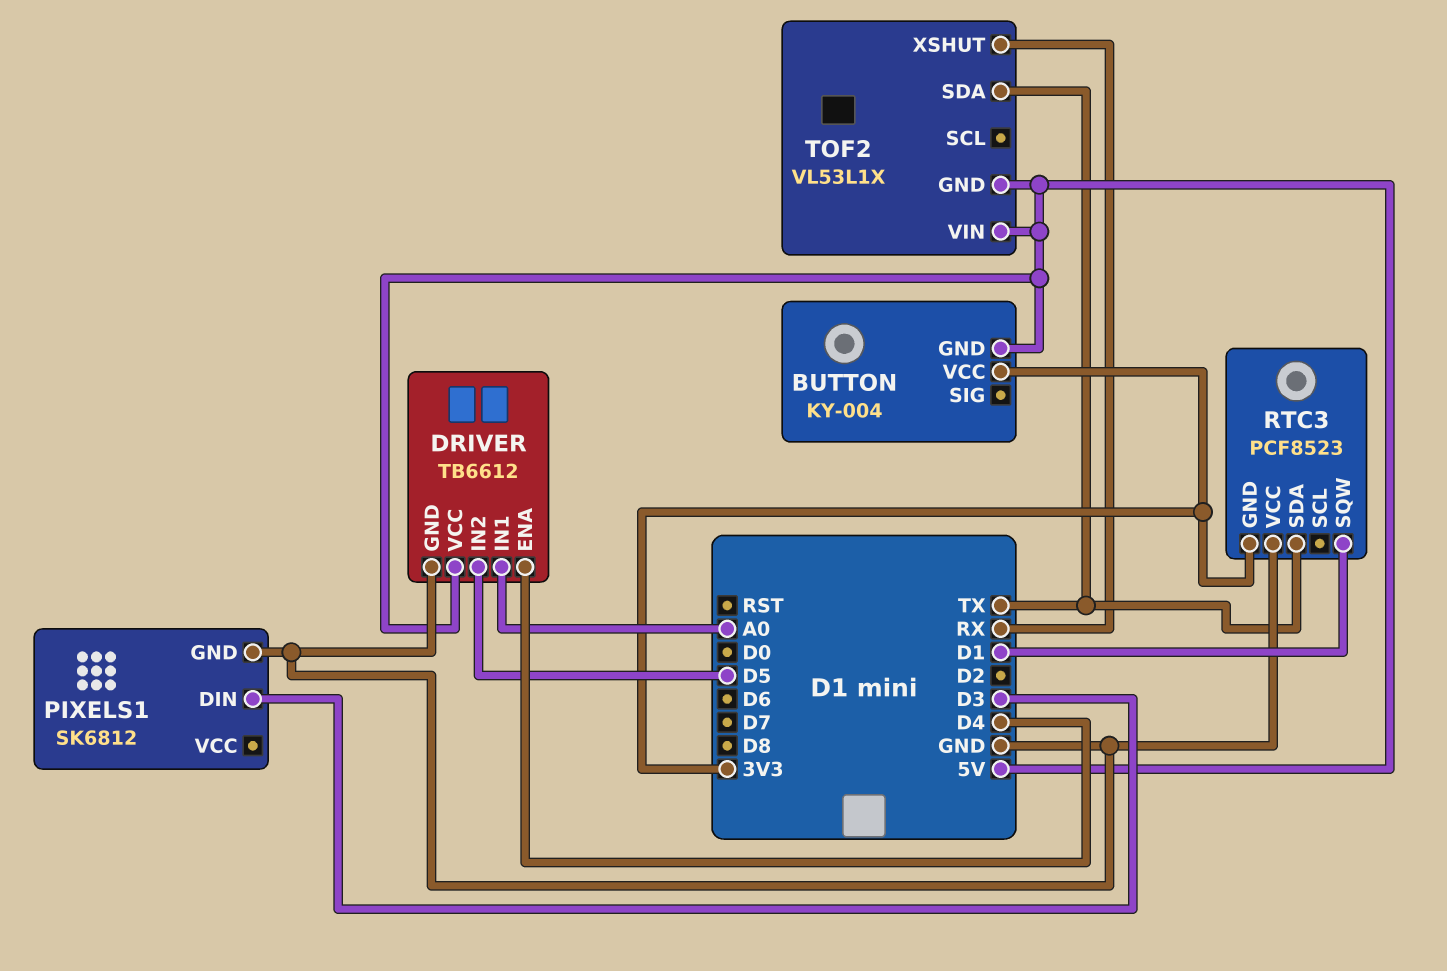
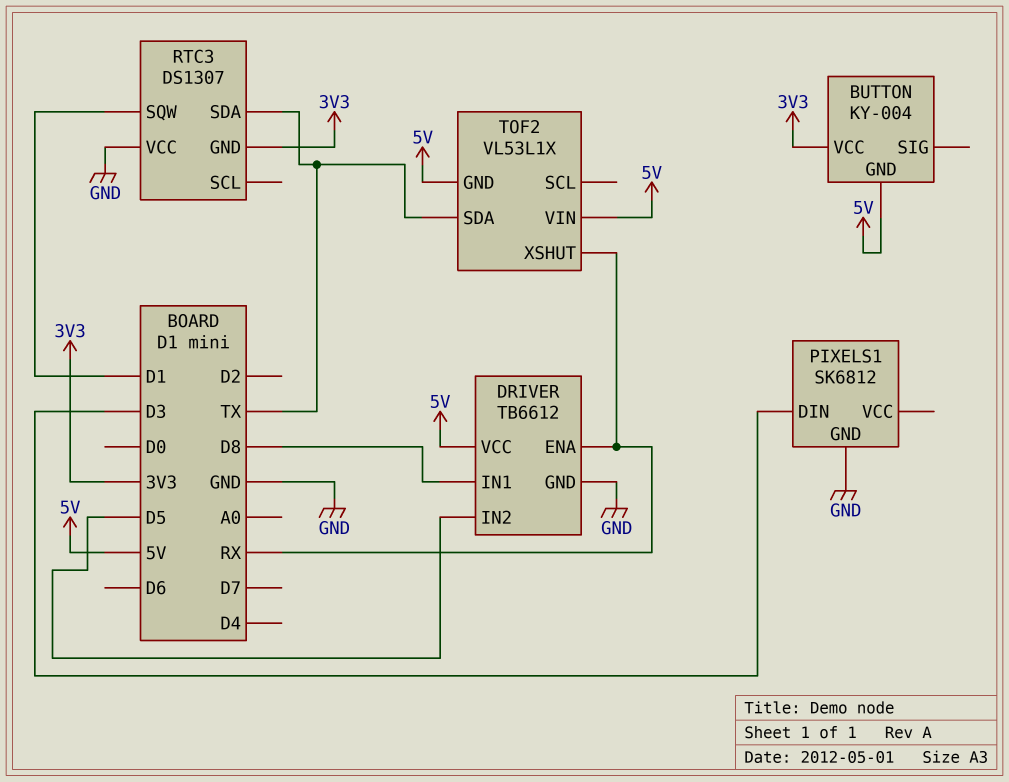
DRIVER pin ENA: D4 -> RX
DRIVER pin IN1: A0 -> D8
RTC3: PCF8523 -> DS1307

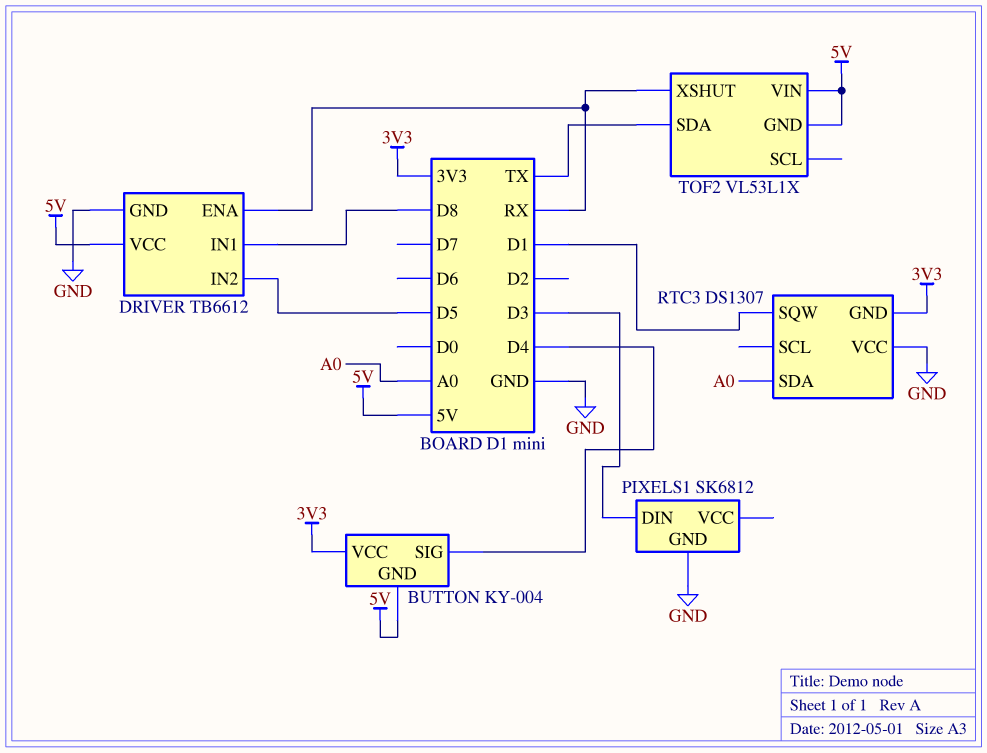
BUTTON pin SIG: none -> D4
RTC3 pin SDA: TX -> A0

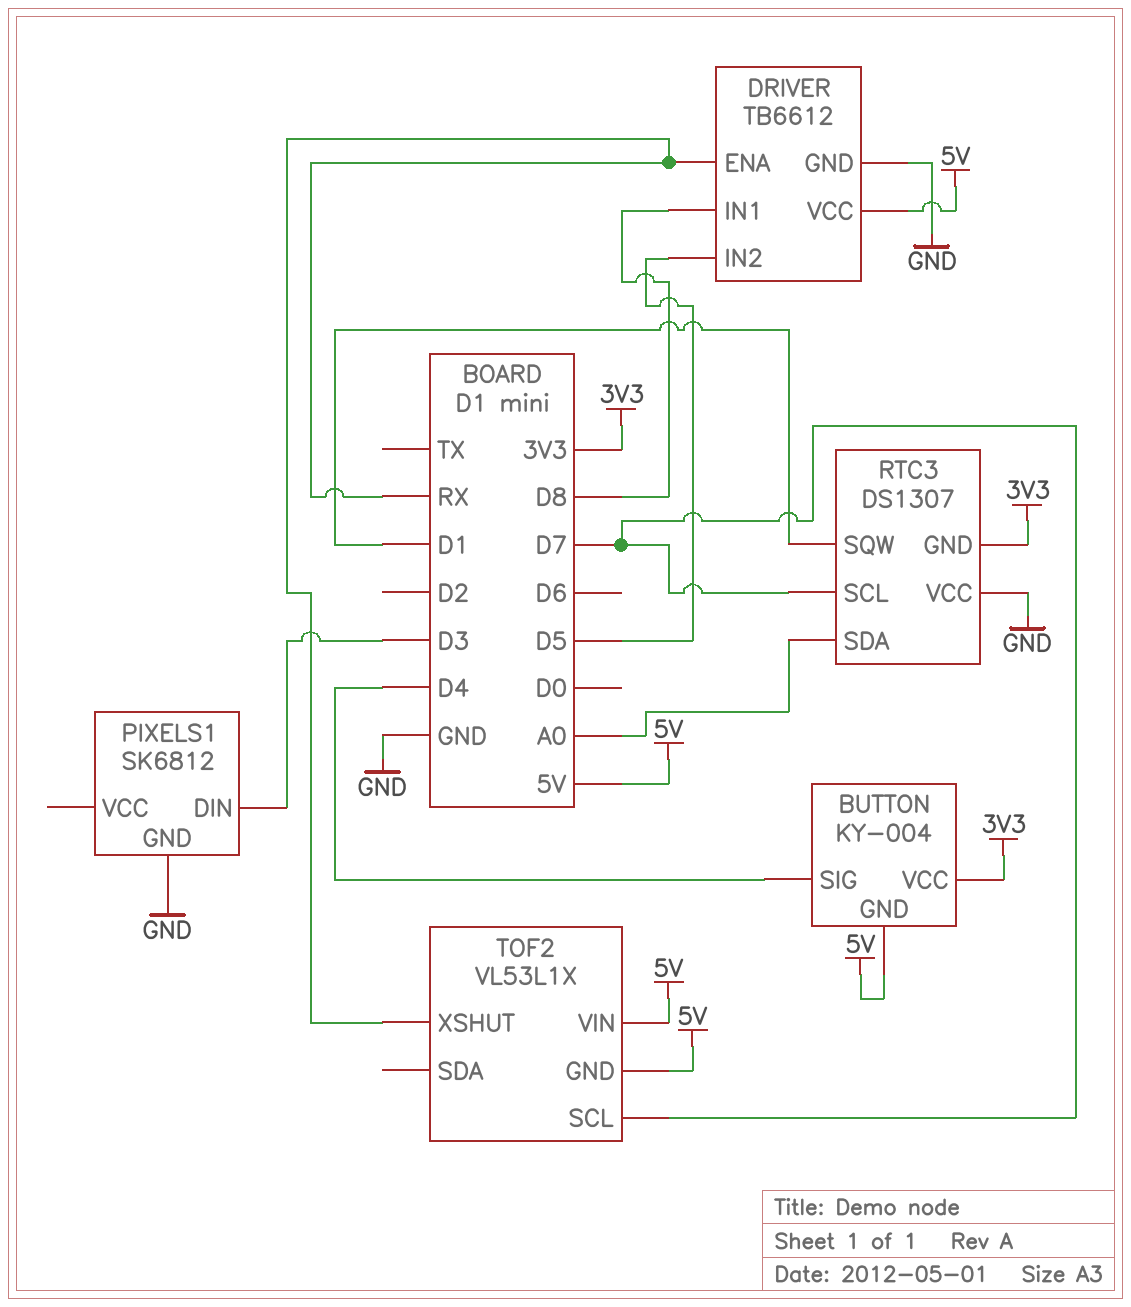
RTC3 pin SCL: none -> D7
TOF2 pin SCL: none -> D7
TOF2 pin SDA: TX -> none

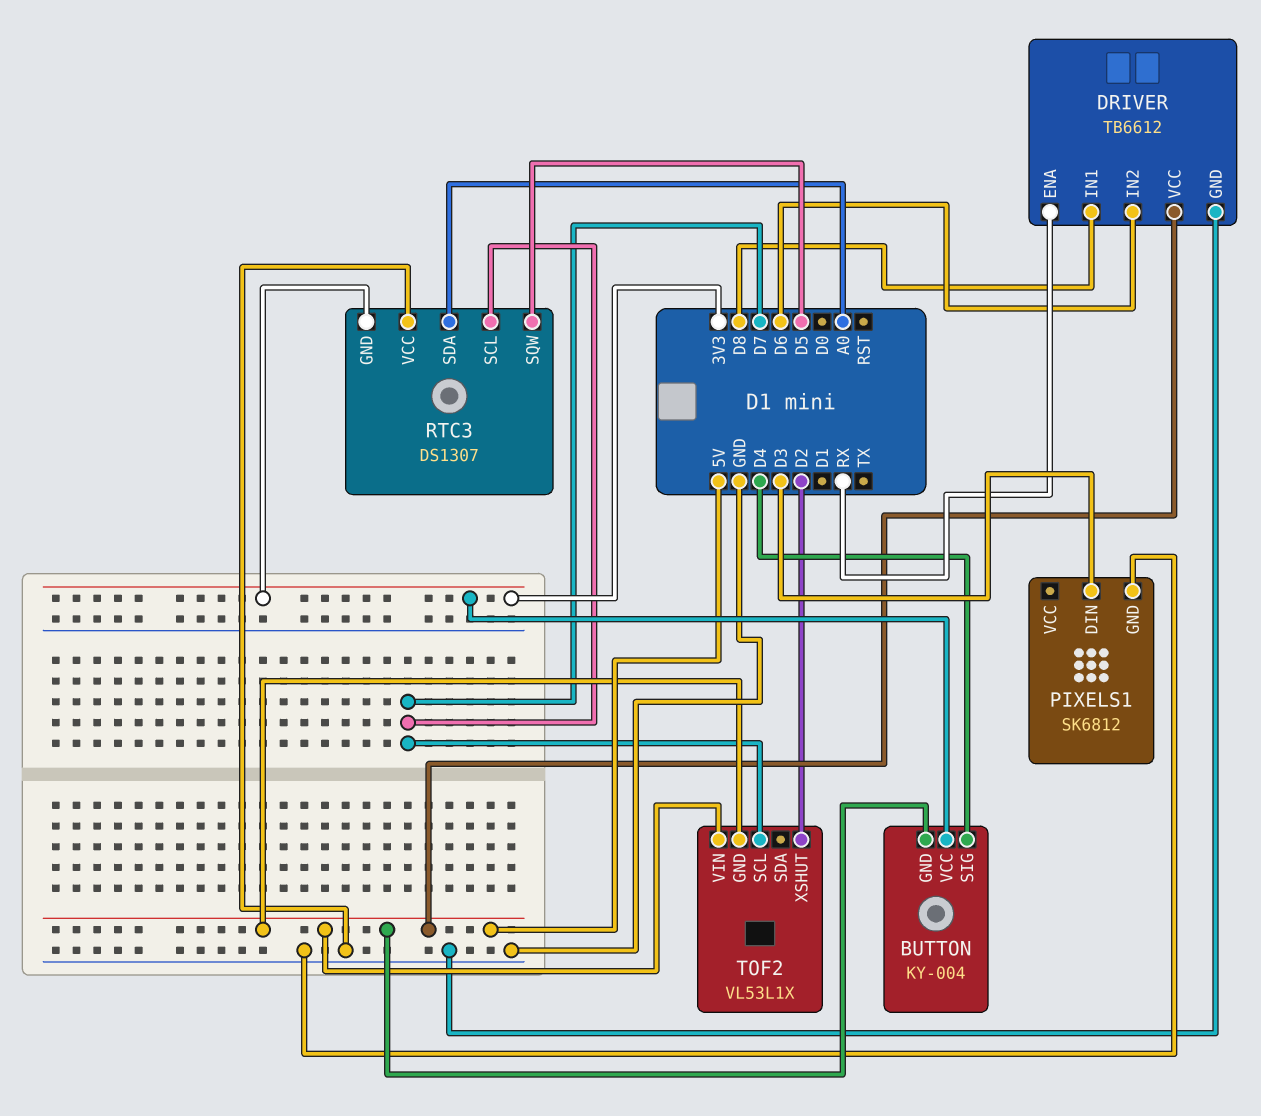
DRIVER pin IN2: D5 -> D6
RTC3 pin SQW: D1 -> D5
TOF2 pin XSHUT: RX -> D2

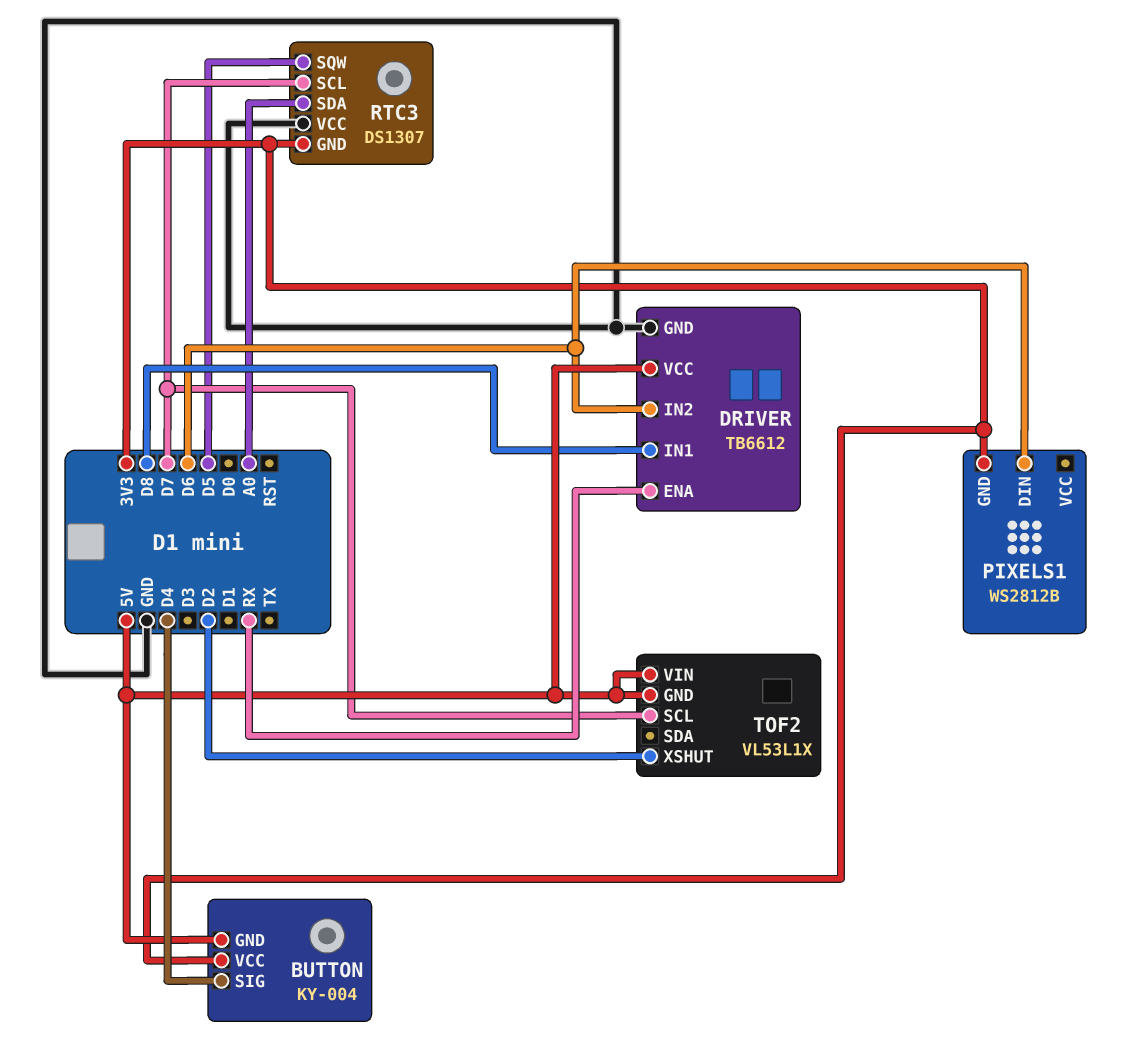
PIXELS1: SK6812 -> WS2812B
PIXELS1 pin DIN: D3 -> D6
PIXELS1 pin GND: GND -> 3V3

